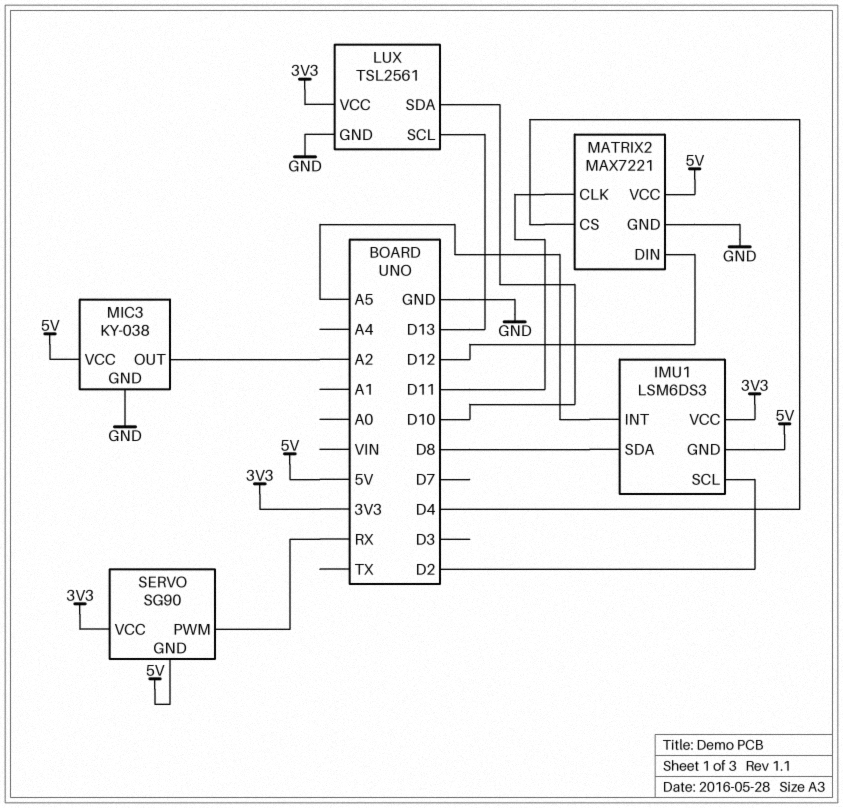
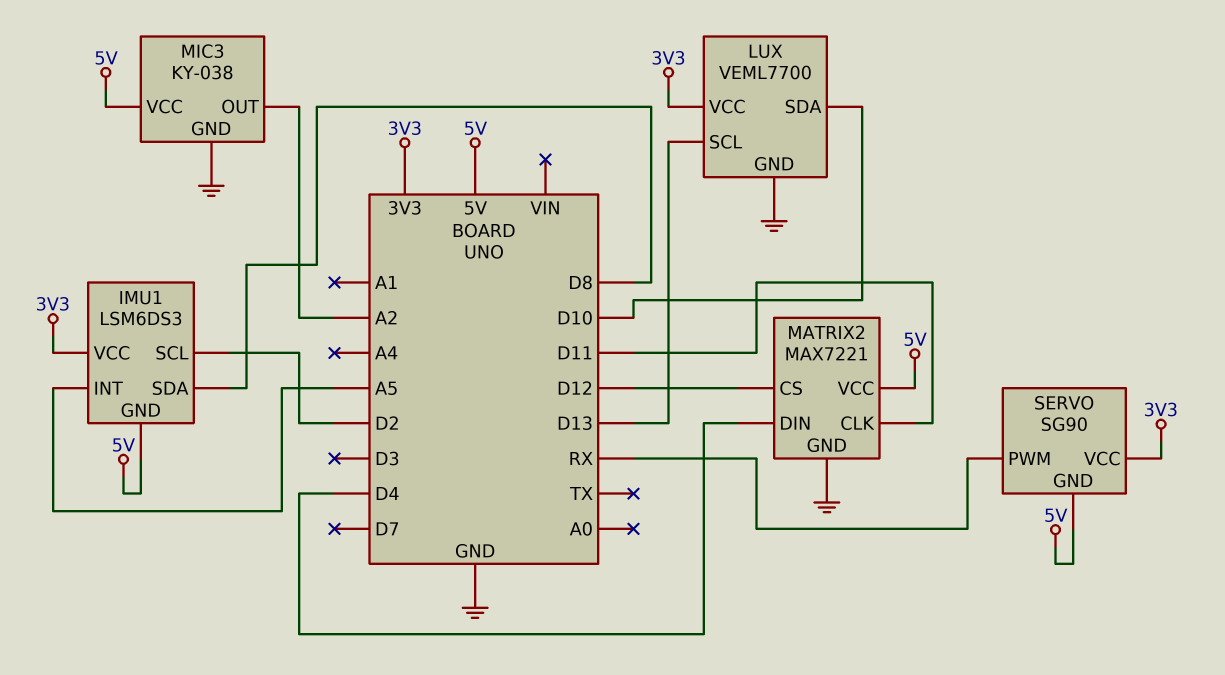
LUX: TSL2561 -> VEML7700
MATRIX2 pin CS: D4 -> D12
MATRIX2 pin DIN: D12 -> D4

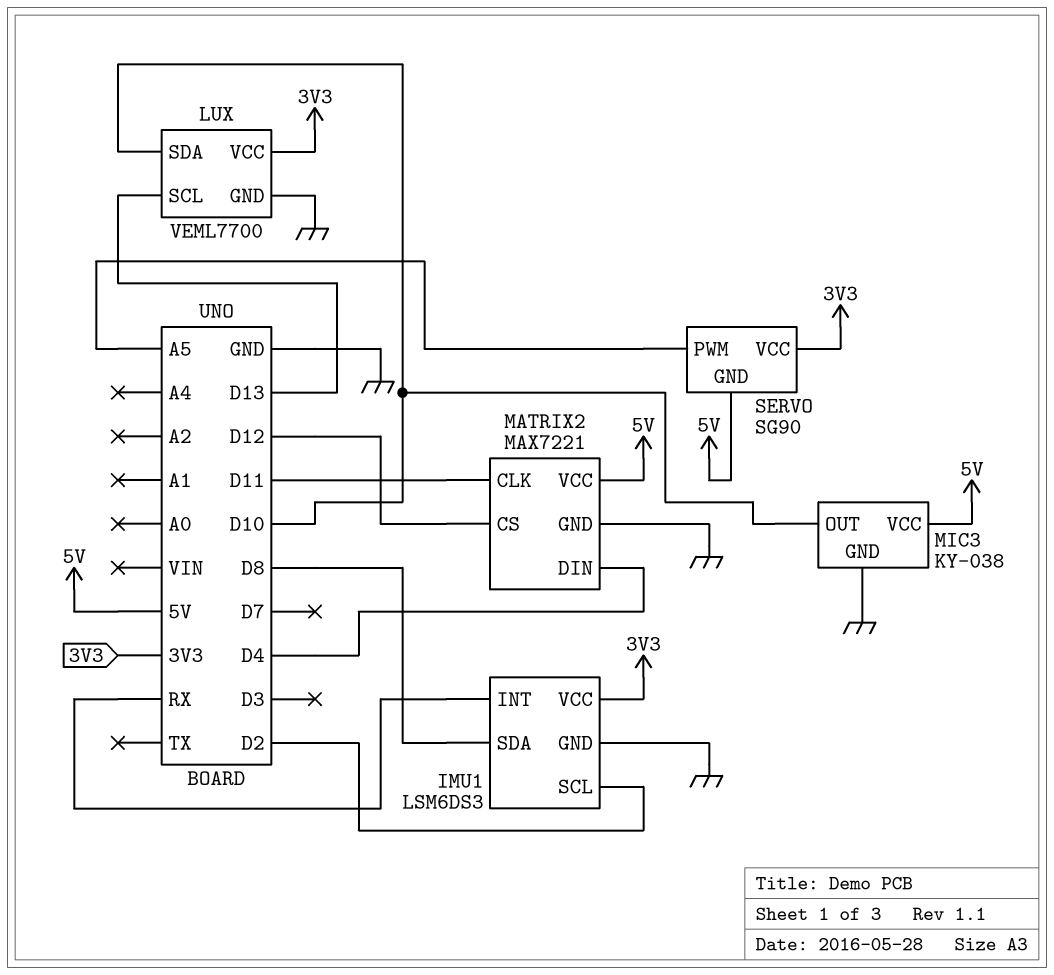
IMU1 pin GND: 5V -> GND
IMU1 pin INT: A5 -> RX
MIC3 pin OUT: A2 -> D10
SERVO pin PWM: RX -> A5

